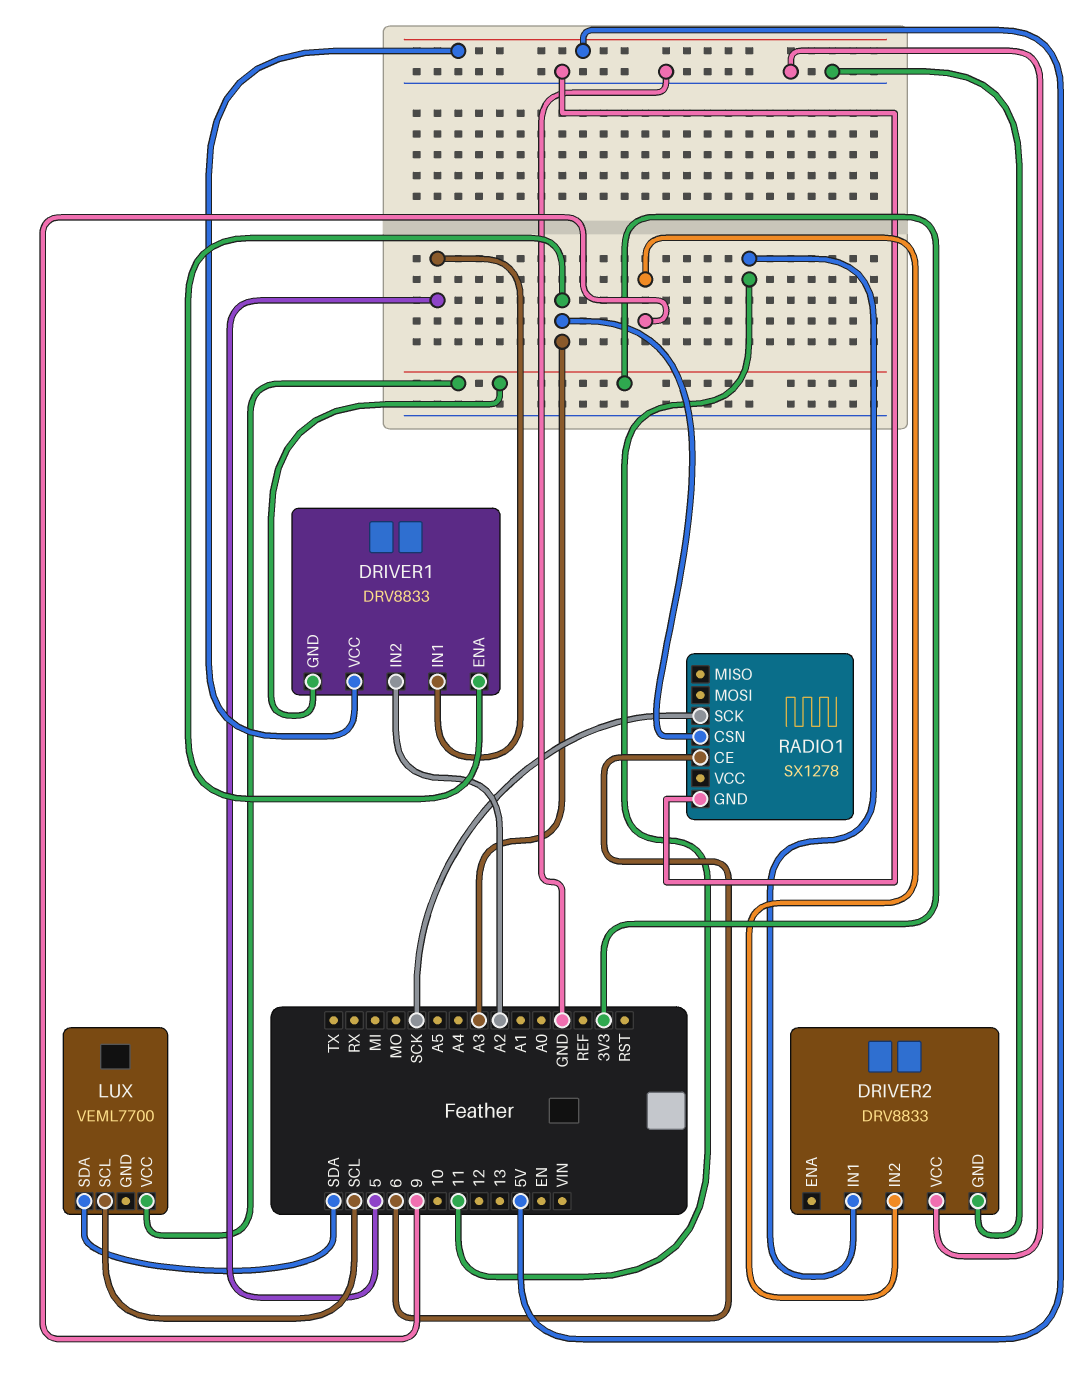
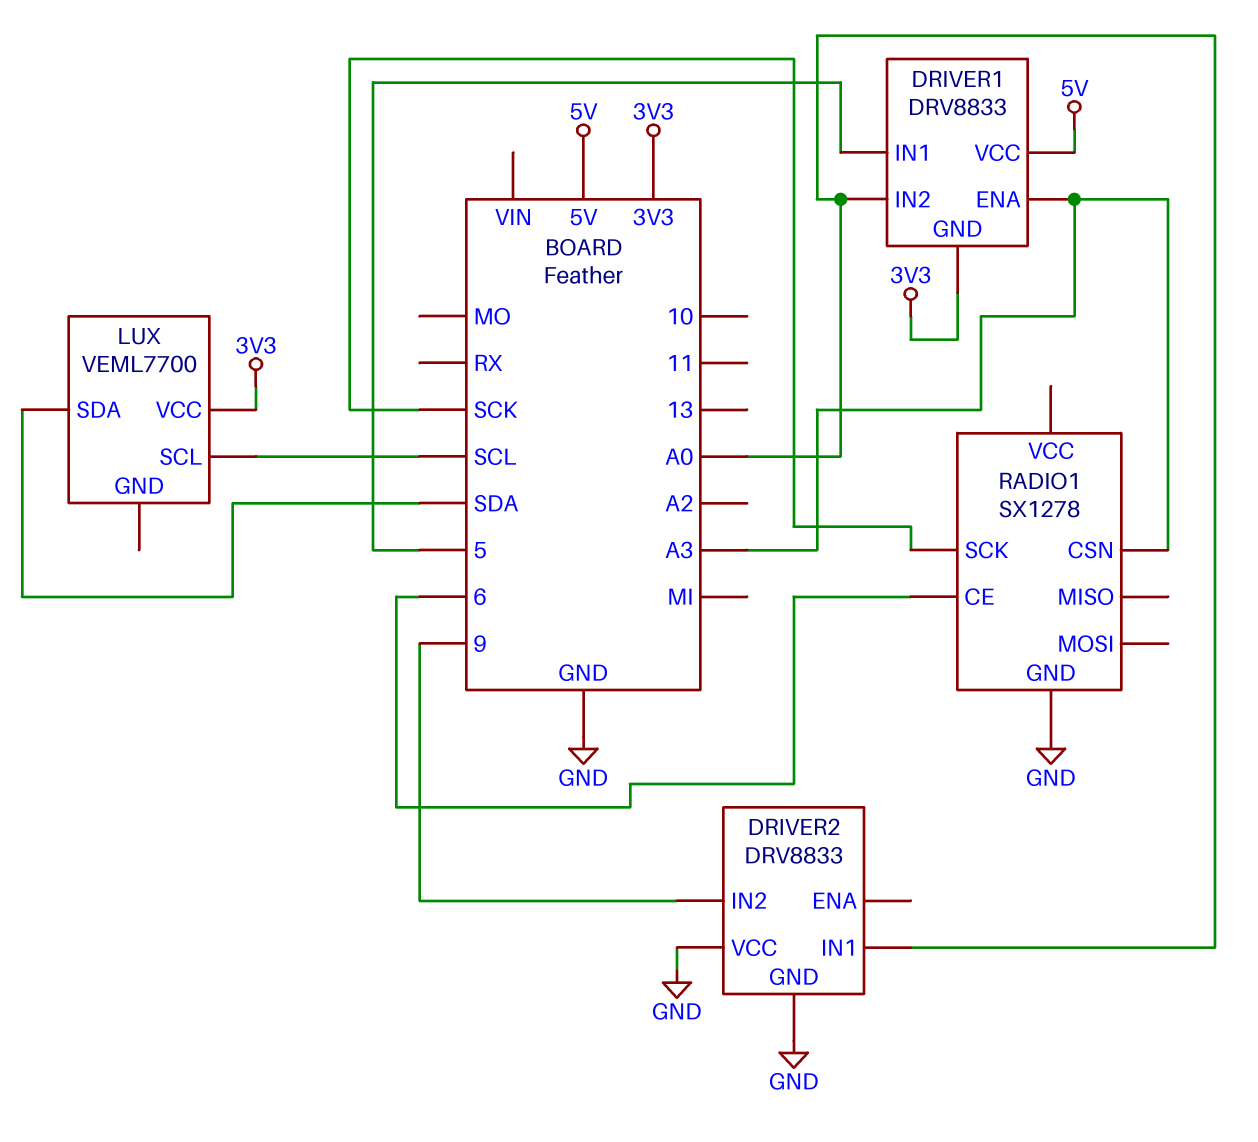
DRIVER1 pin IN2: A2 -> A0
DRIVER2 pin IN1: 11 -> A0

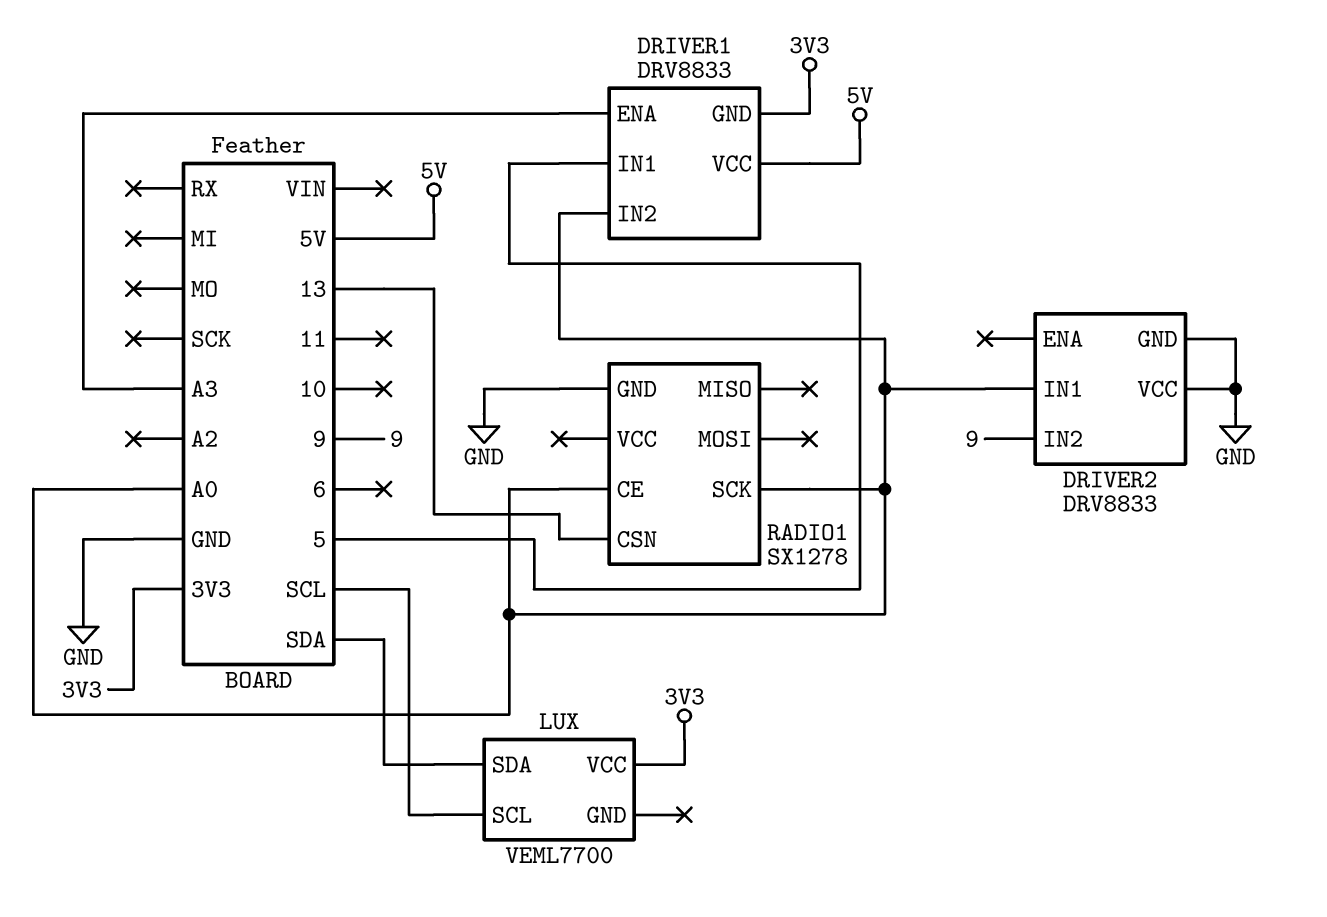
RADIO1 pin CE: 6 -> A0
RADIO1 pin CSN: A3 -> 13
RADIO1 pin SCK: SCK -> A0

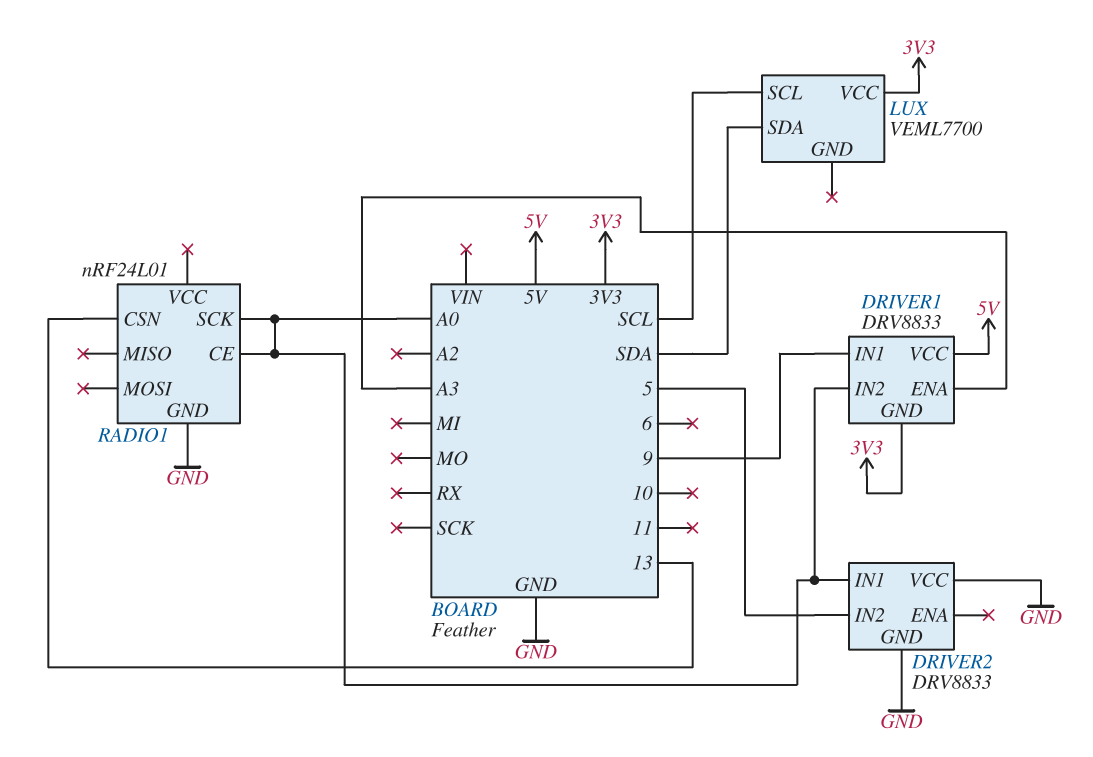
DRIVER1 pin IN1: 5 -> 9
DRIVER2 pin IN2: 9 -> 5
RADIO1: SX1278 -> nRF24L01

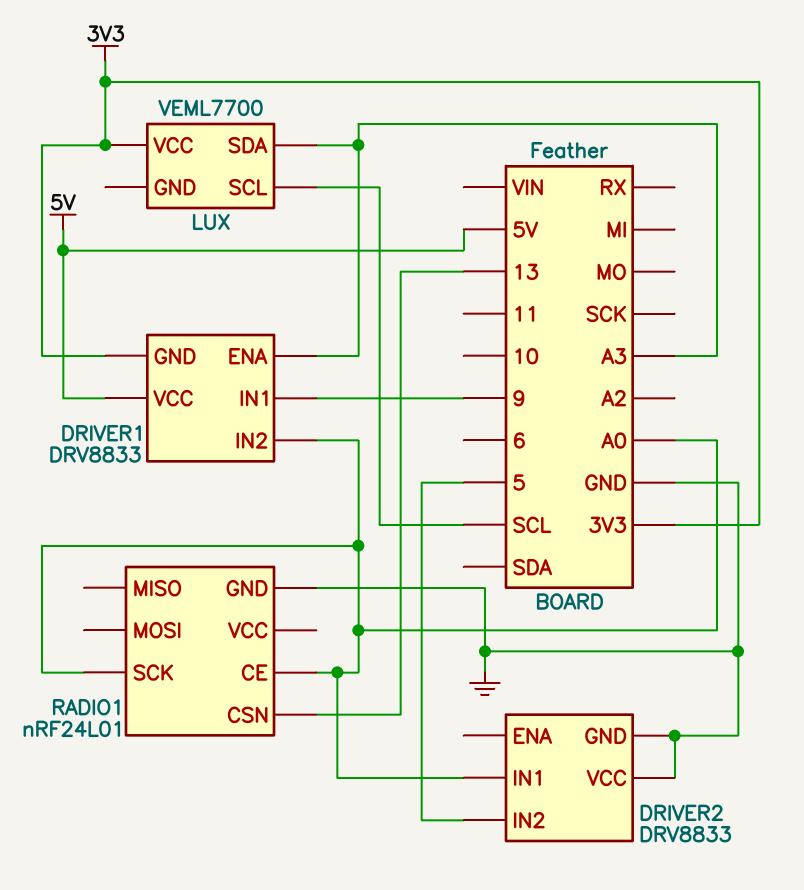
LUX pin SDA: SDA -> A3

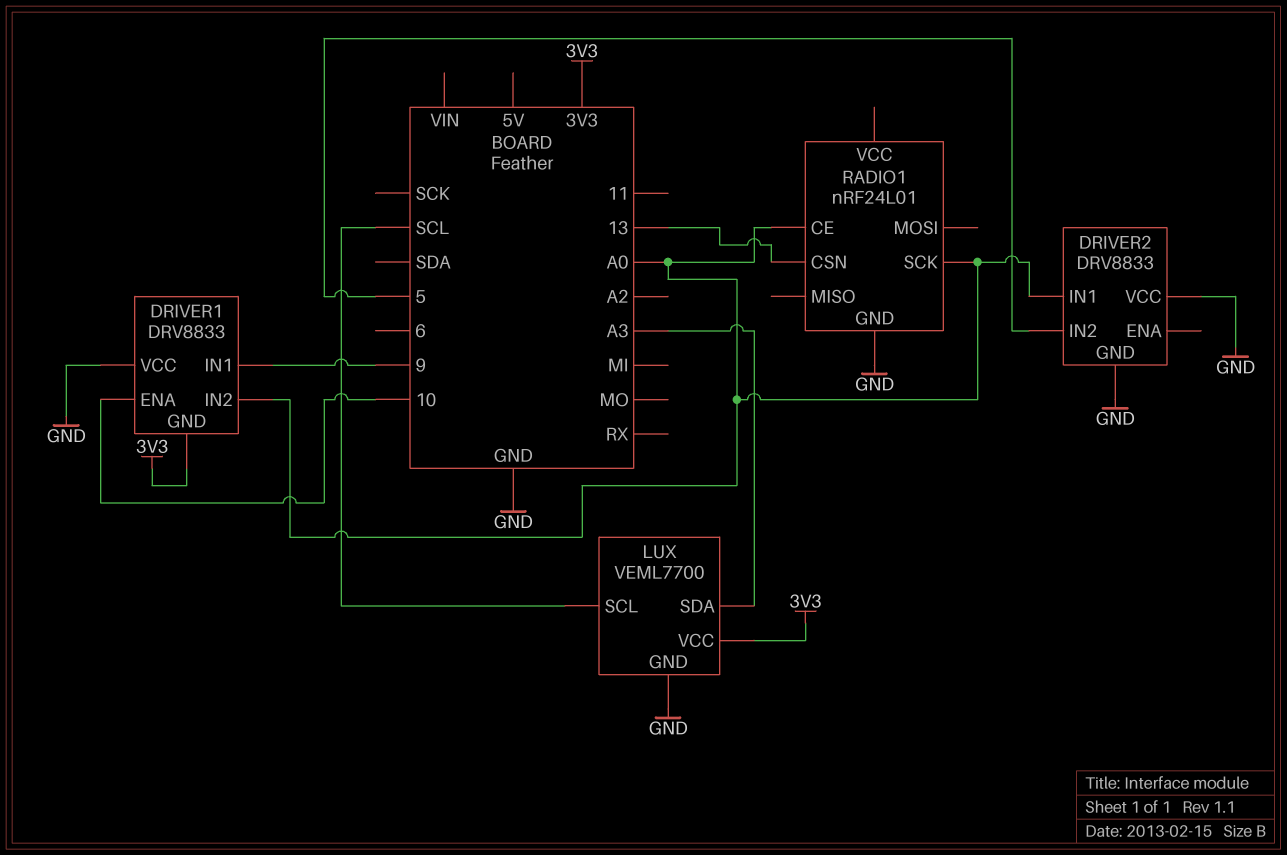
DRIVER1 pin ENA: A3 -> 10
DRIVER1 pin VCC: 5V -> GND
LUX pin GND: none -> GND

